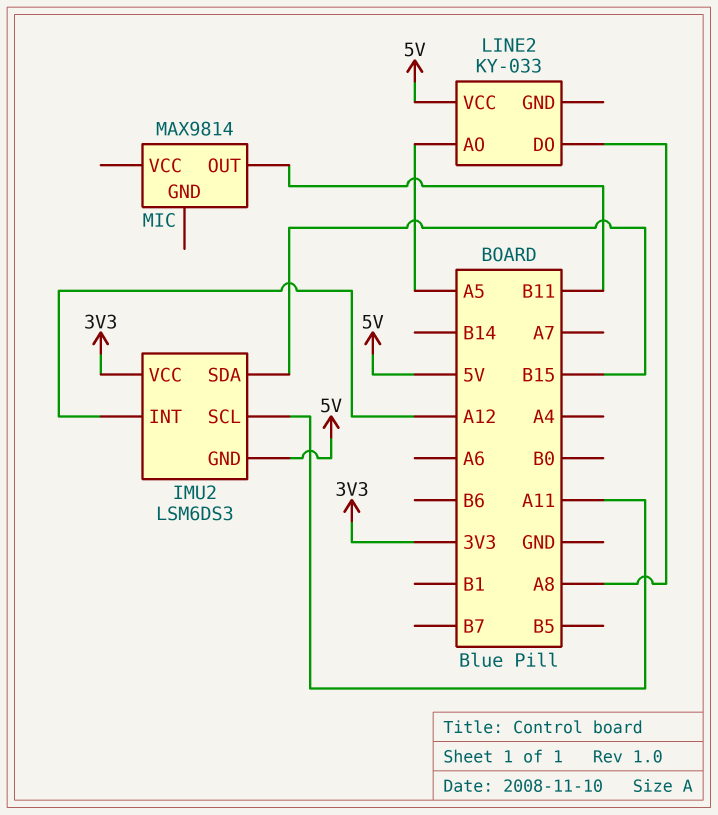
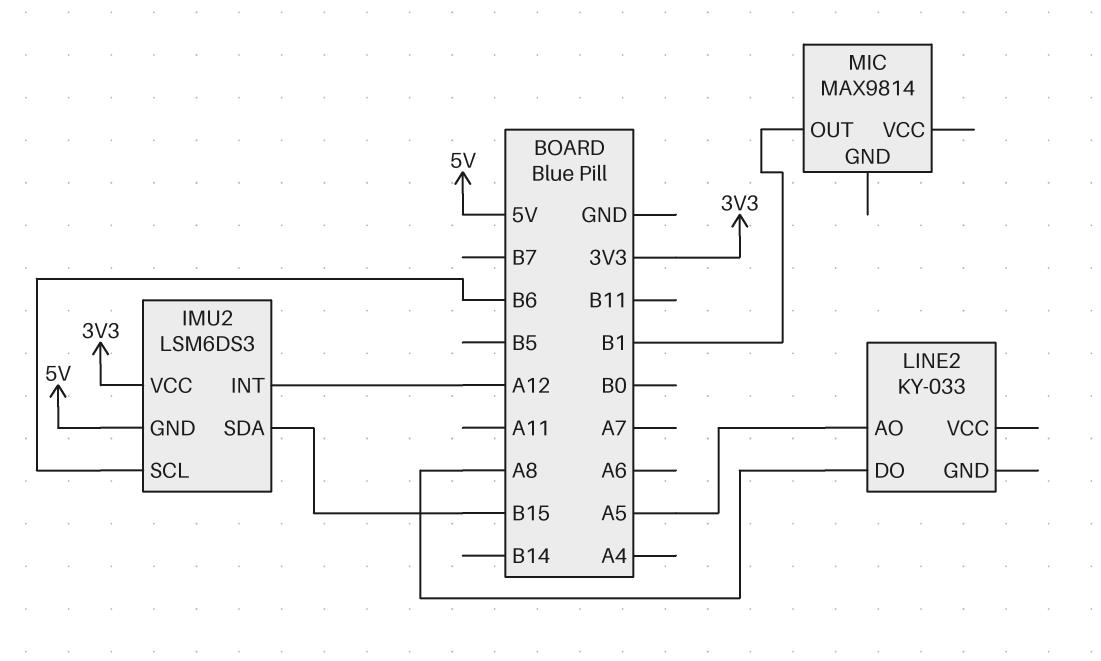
IMU2 pin SCL: A11 -> B6
LINE2 pin VCC: 5V -> none
MIC pin OUT: B11 -> B1

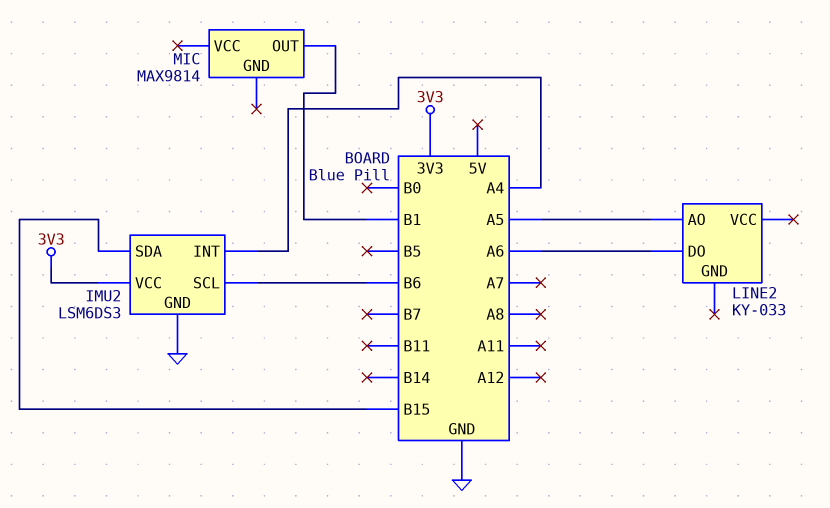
IMU2 pin GND: 5V -> GND
IMU2 pin INT: A12 -> A4
LINE2 pin DO: A8 -> A6

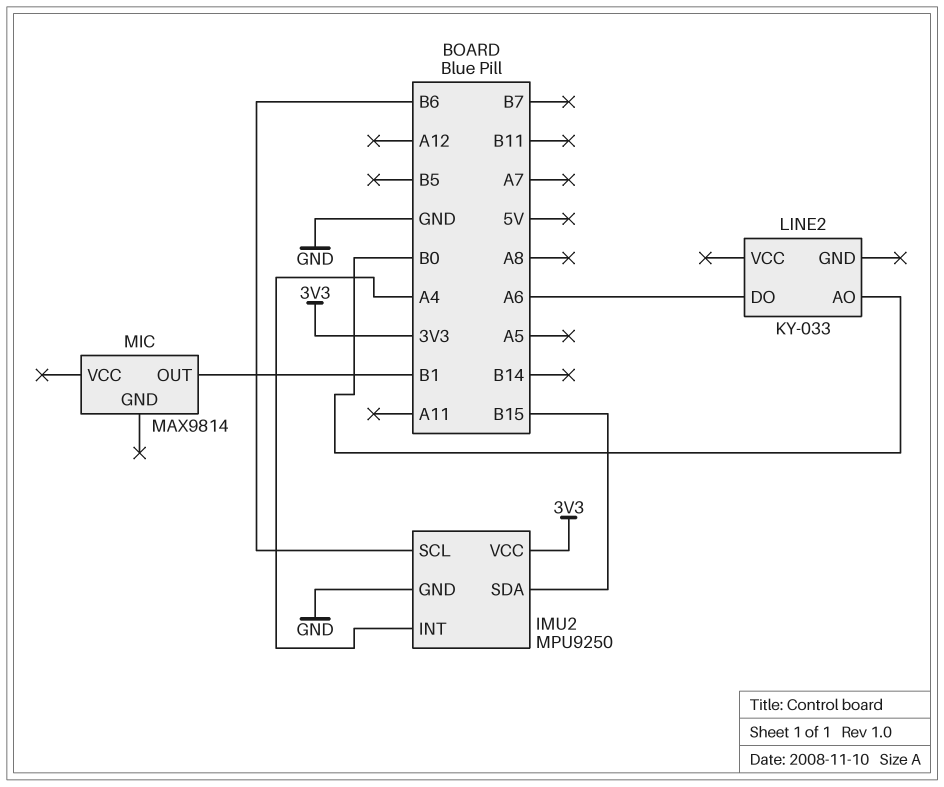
IMU2: LSM6DS3 -> MPU9250
LINE2 pin AO: A5 -> B0

